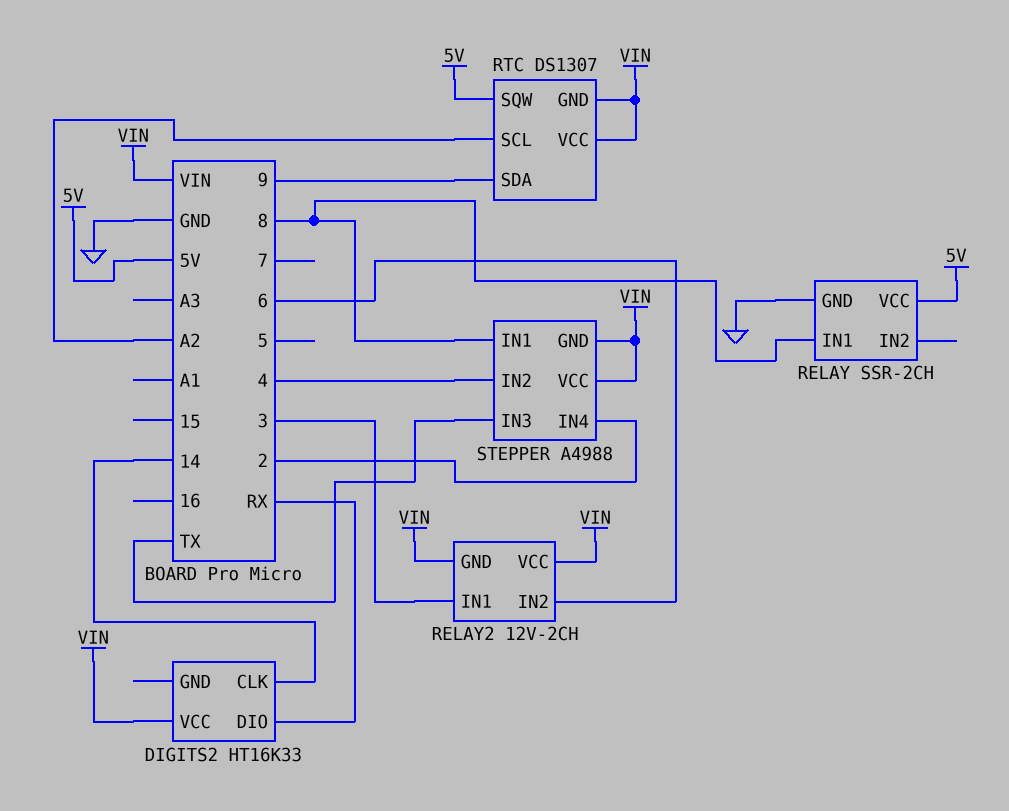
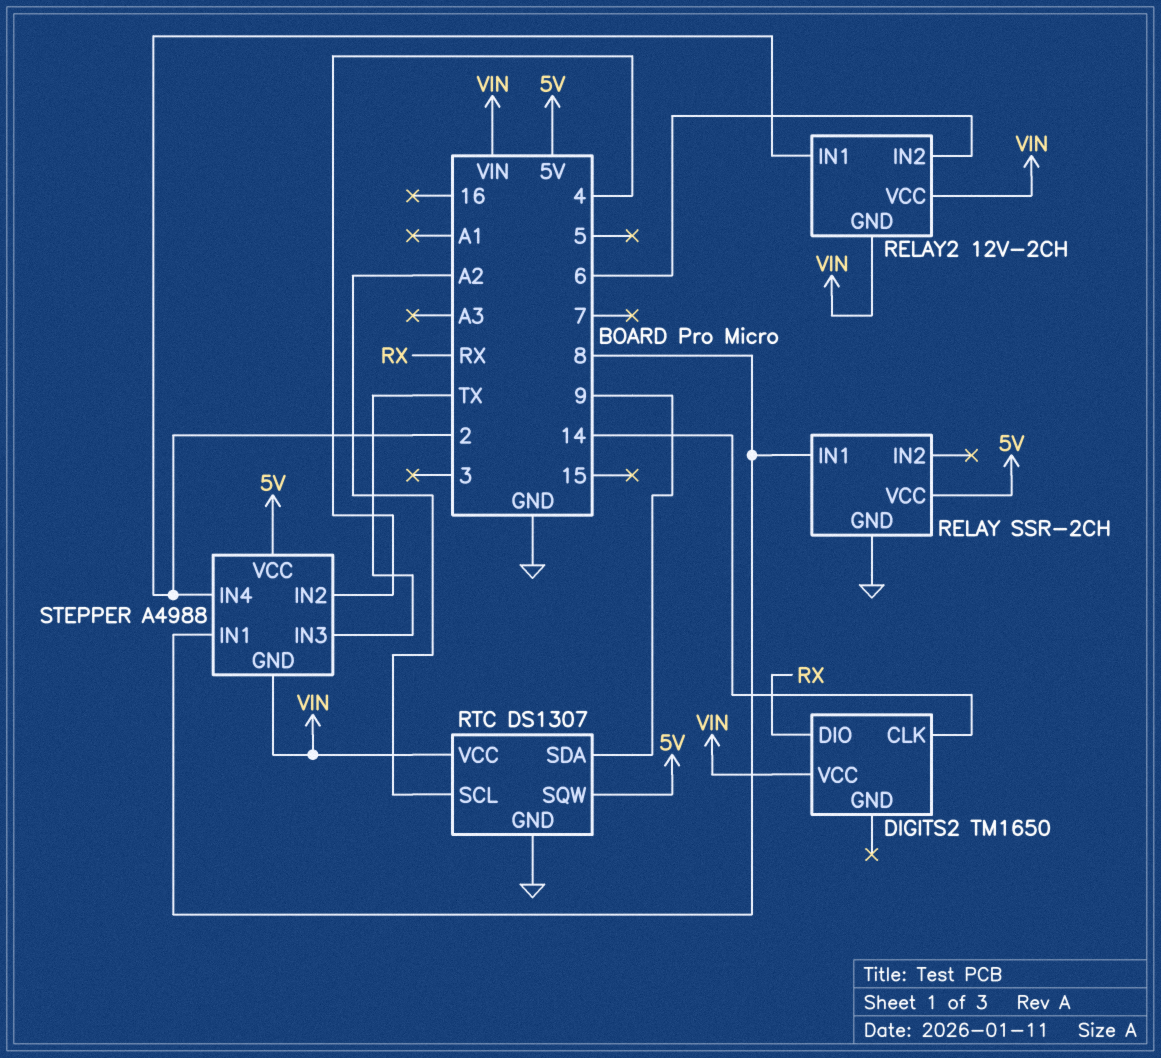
DIGITS2: HT16K33 -> TM1650
RELAY2 pin IN1: 3 -> 2
RTC pin GND: VIN -> GND
STEPPER pin VCC: VIN -> 5V

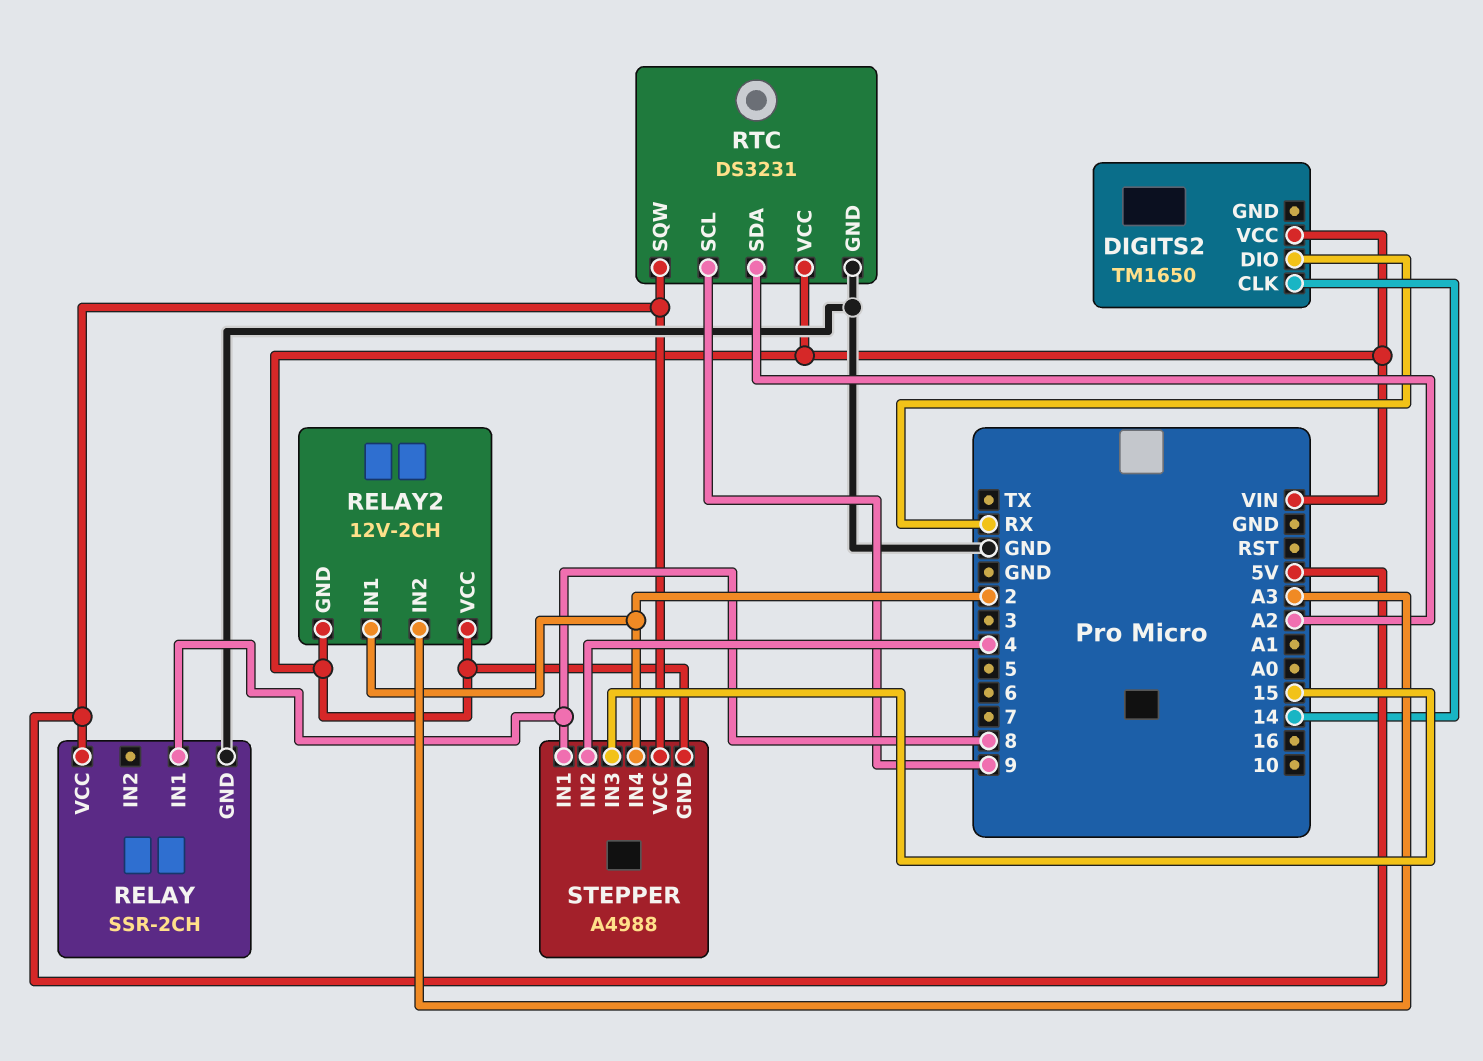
RELAY2 pin IN2: 6 -> A3
RTC: DS1307 -> DS3231
RTC pin SCL: A2 -> 9
RTC pin SDA: 9 -> A2
STEPPER pin IN3: TX -> 15

